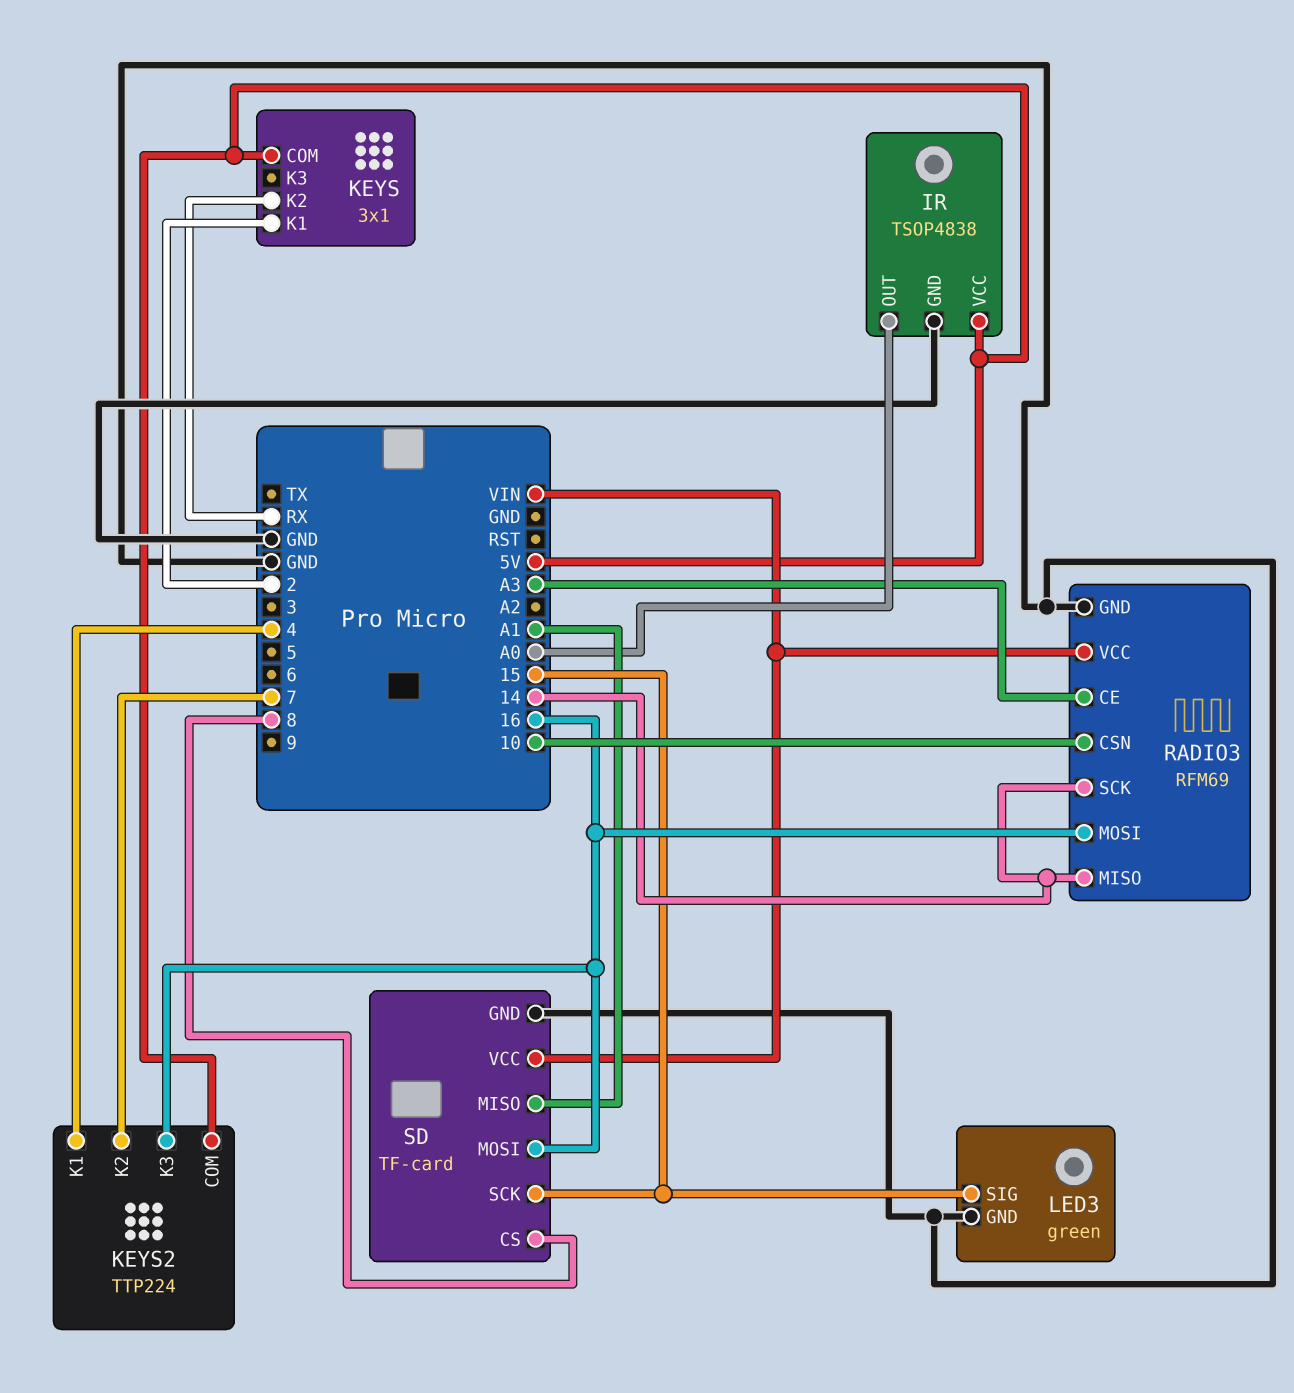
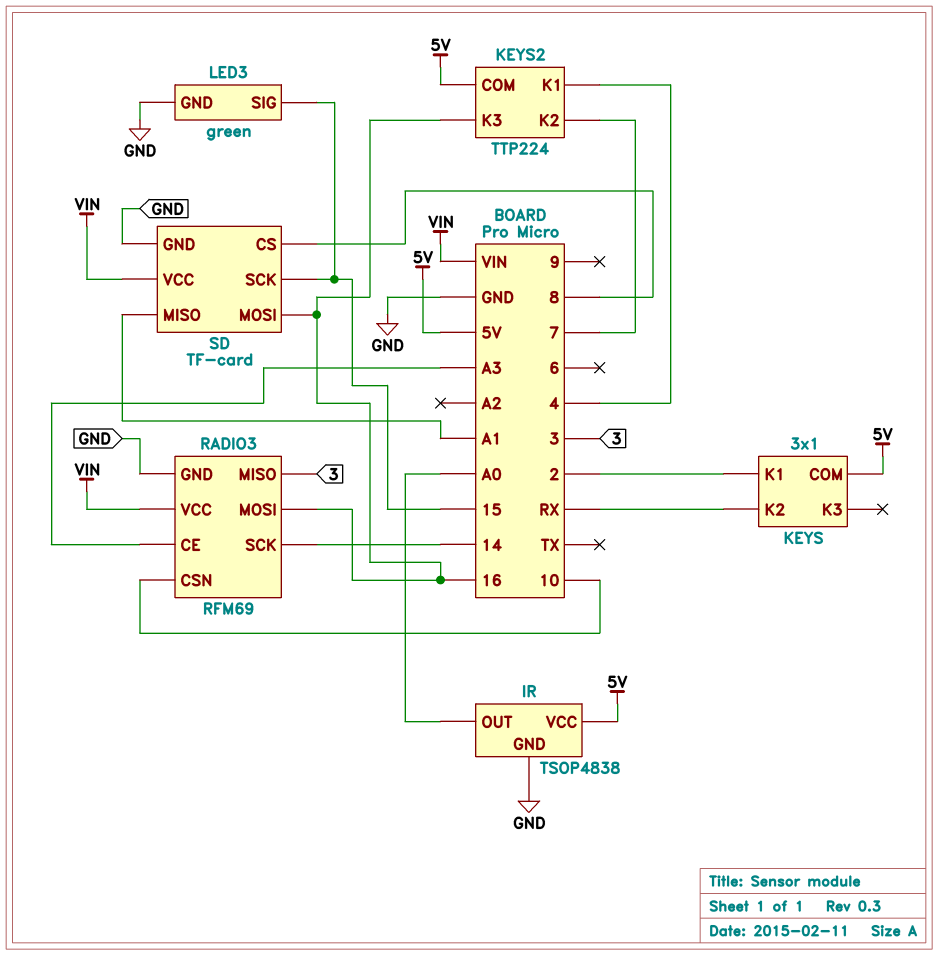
RADIO3 pin MISO: 14 -> 3

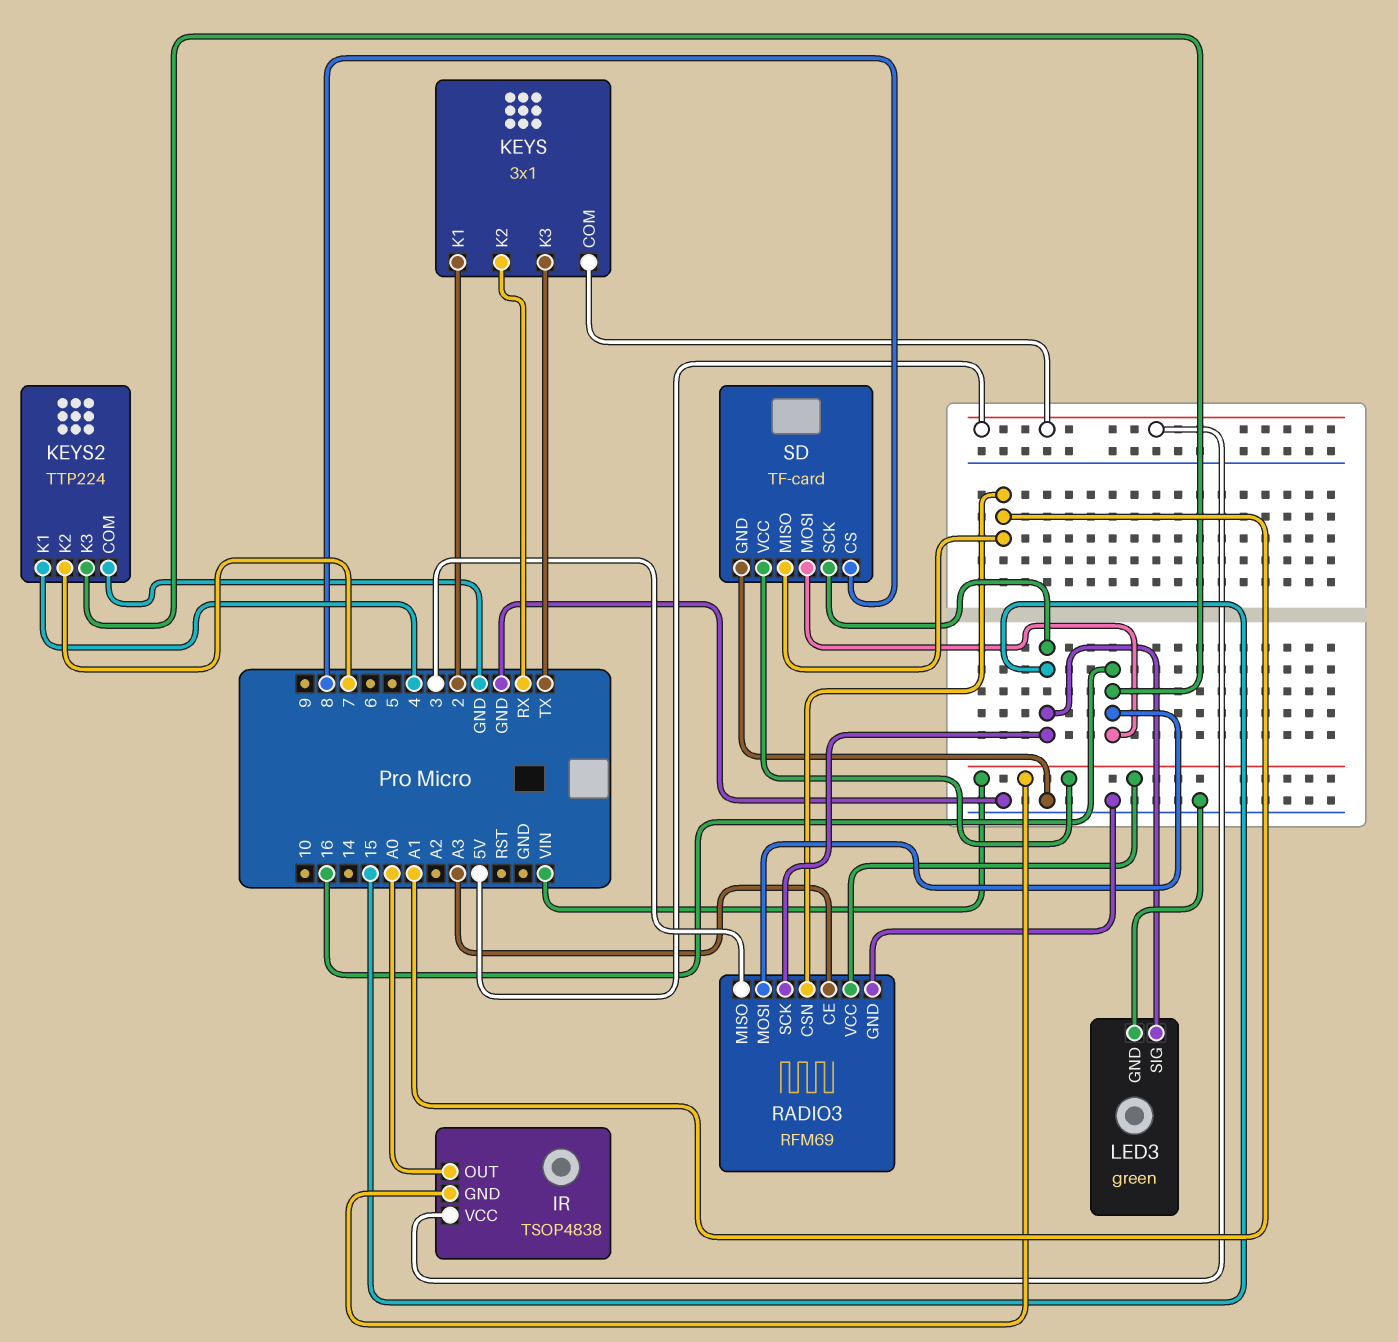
IR pin GND: GND -> VIN
KEYS pin K3: none -> TX
KEYS2 pin COM: 5V -> GND
RADIO3 pin CSN: 10 -> A1
RADIO3 pin SCK: 14 -> 15

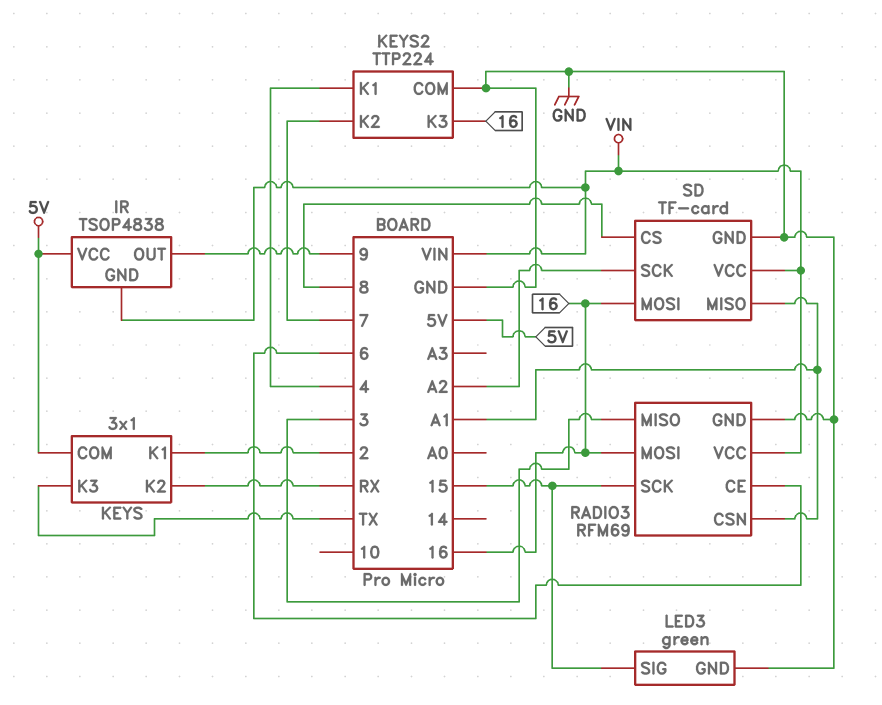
IR pin OUT: A0 -> 9
RADIO3 pin CE: A3 -> 6
SD pin SCK: 15 -> A2

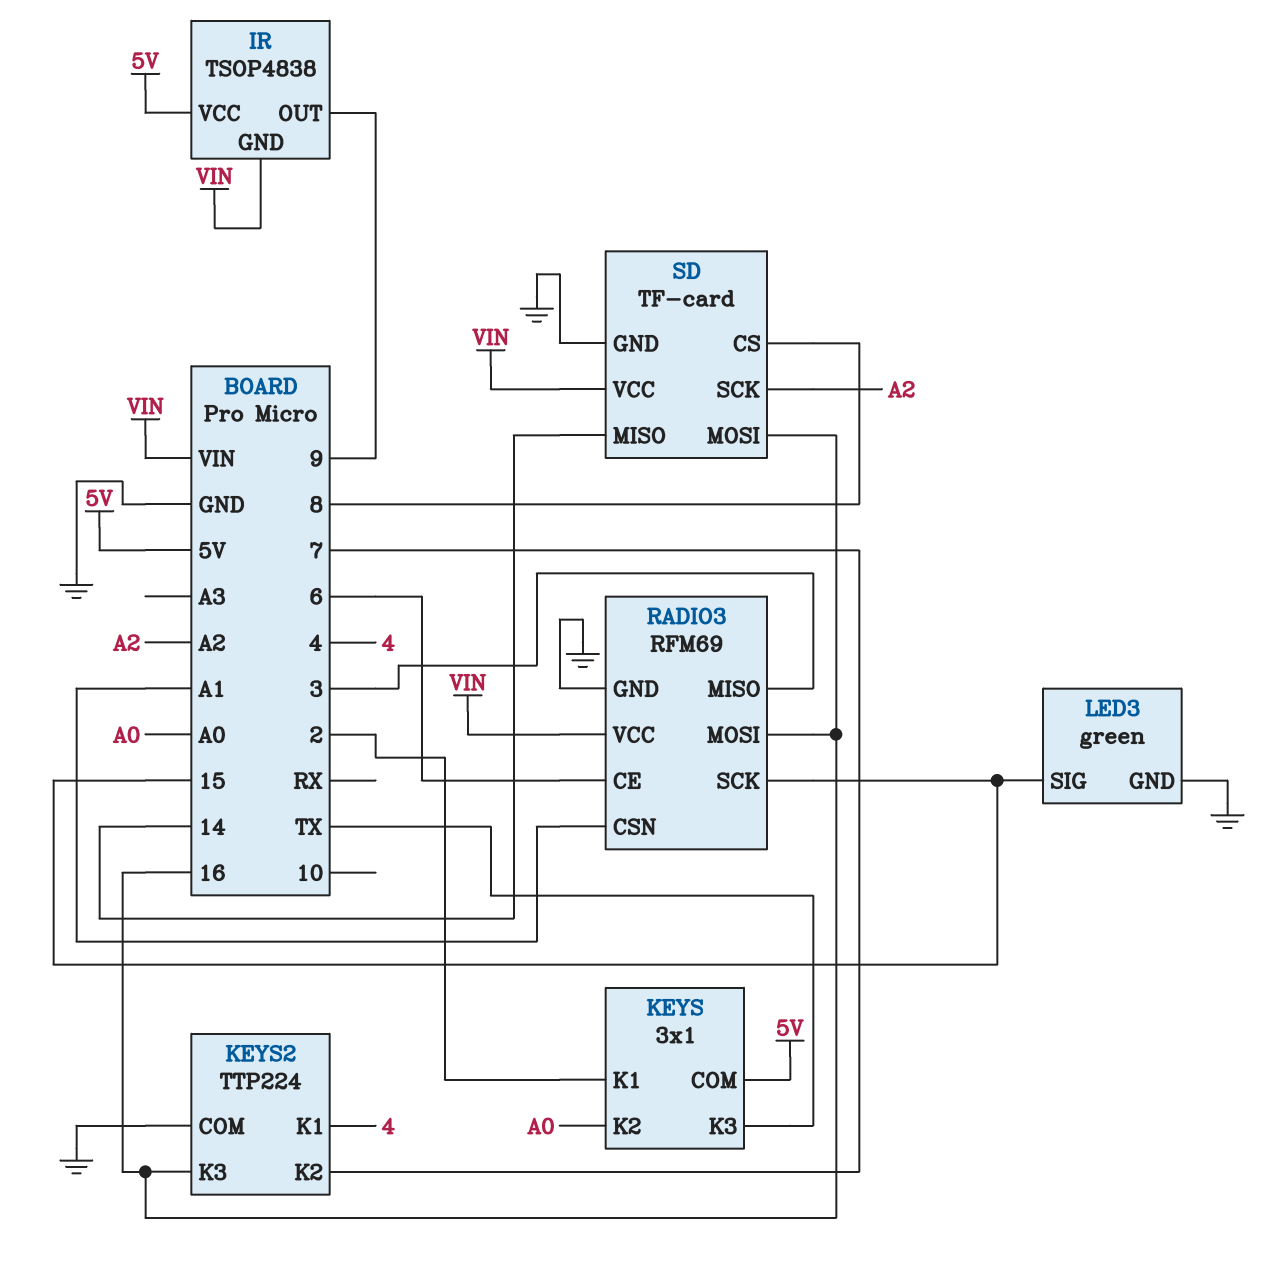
KEYS pin K2: RX -> A0
SD pin MISO: A1 -> 14

